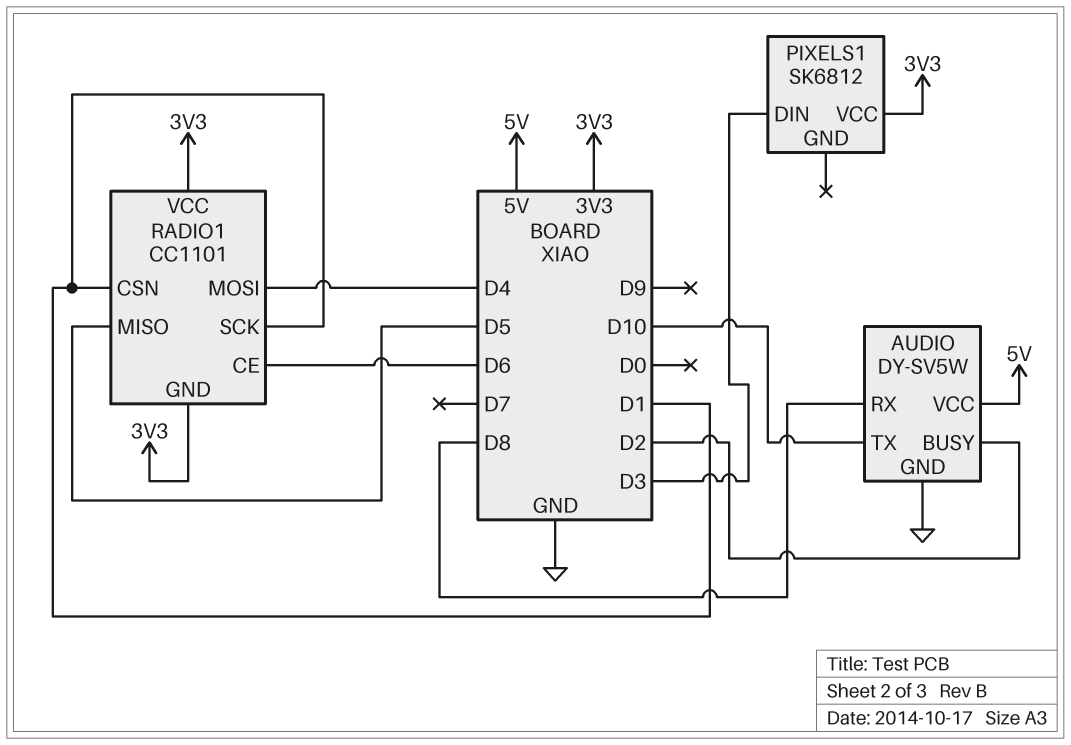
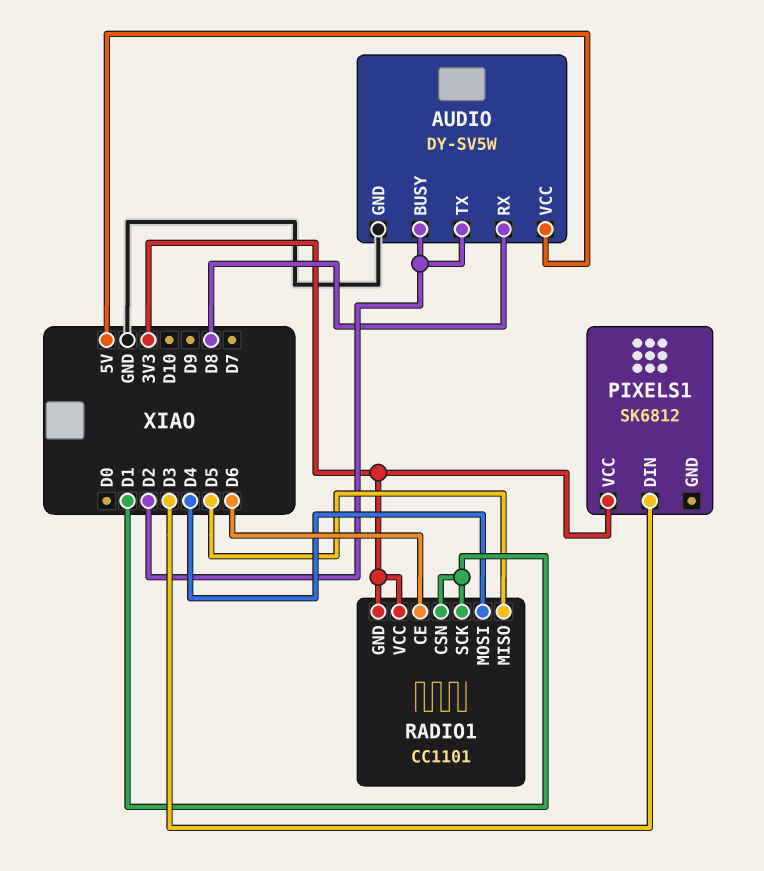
AUDIO pin TX: D10 -> D2

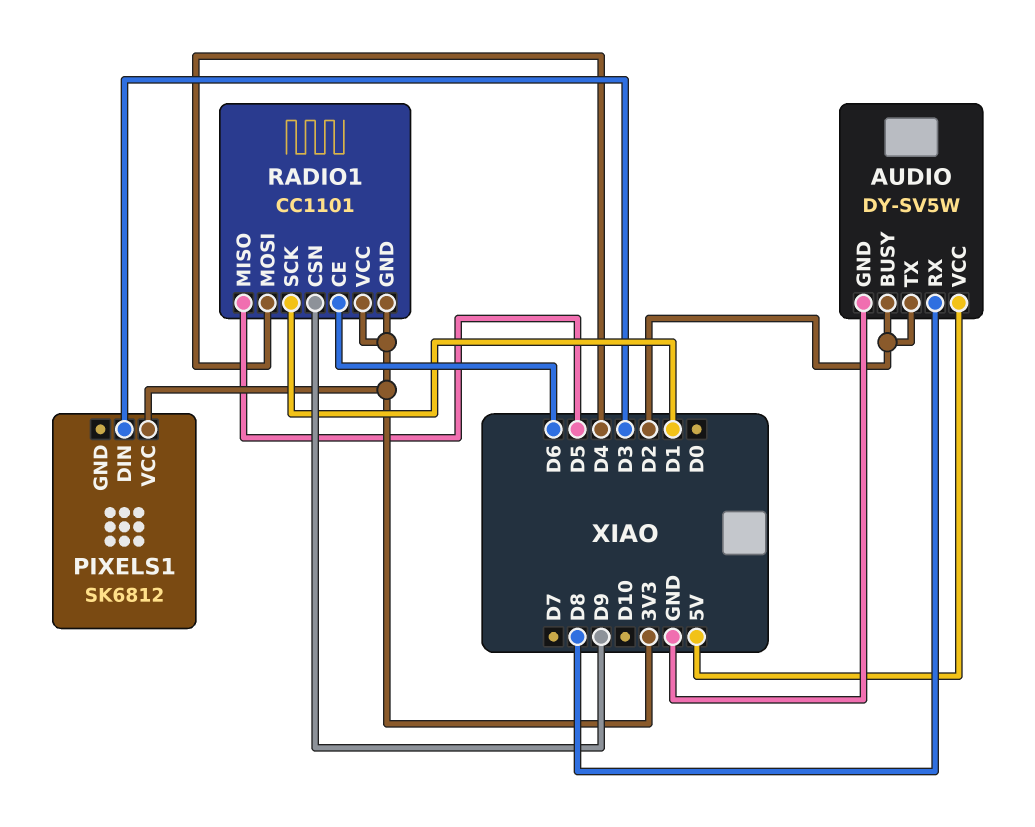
RADIO1 pin CSN: D1 -> D9

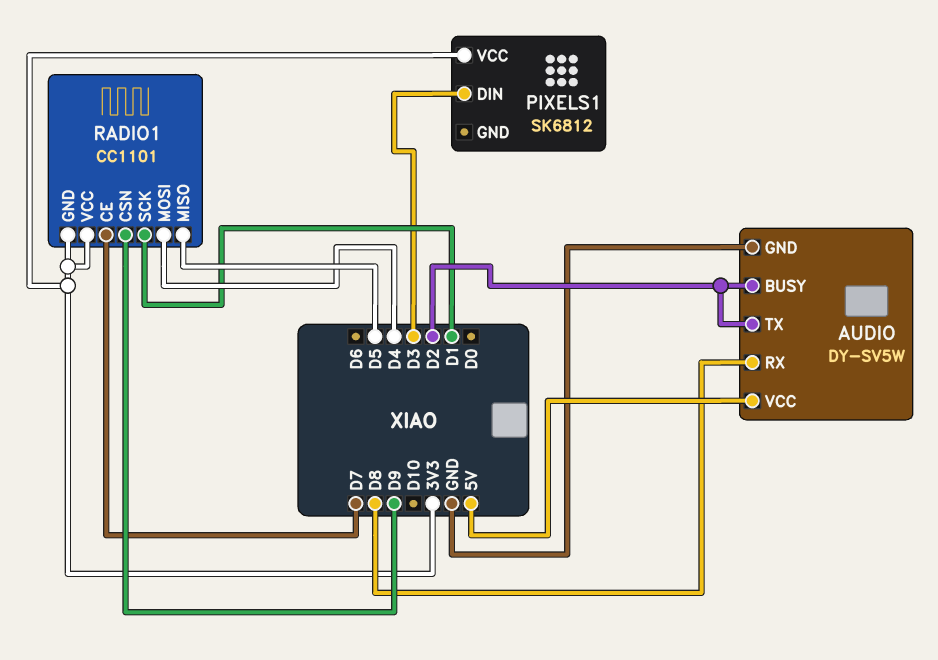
RADIO1 pin CE: D6 -> D7

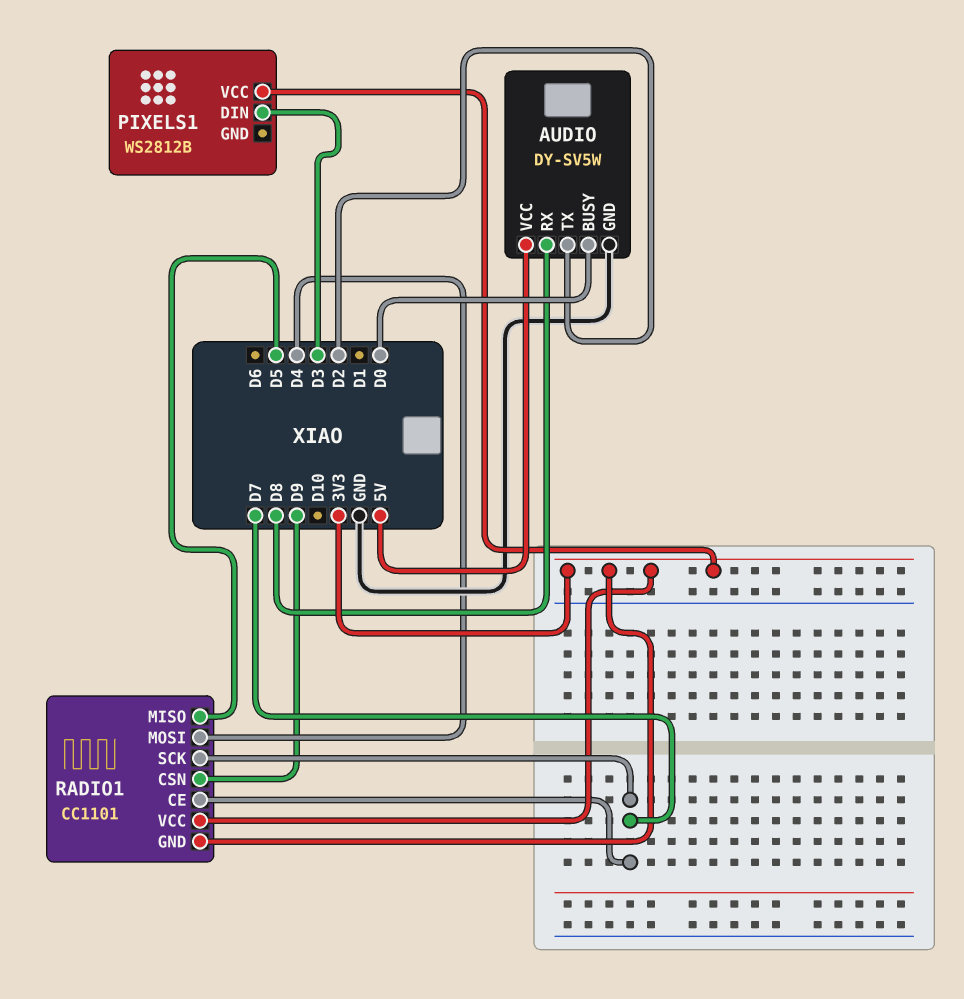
AUDIO pin BUSY: D2 -> D0
PIXELS1: SK6812 -> WS2812B
RADIO1 pin SCK: D1 -> D7

